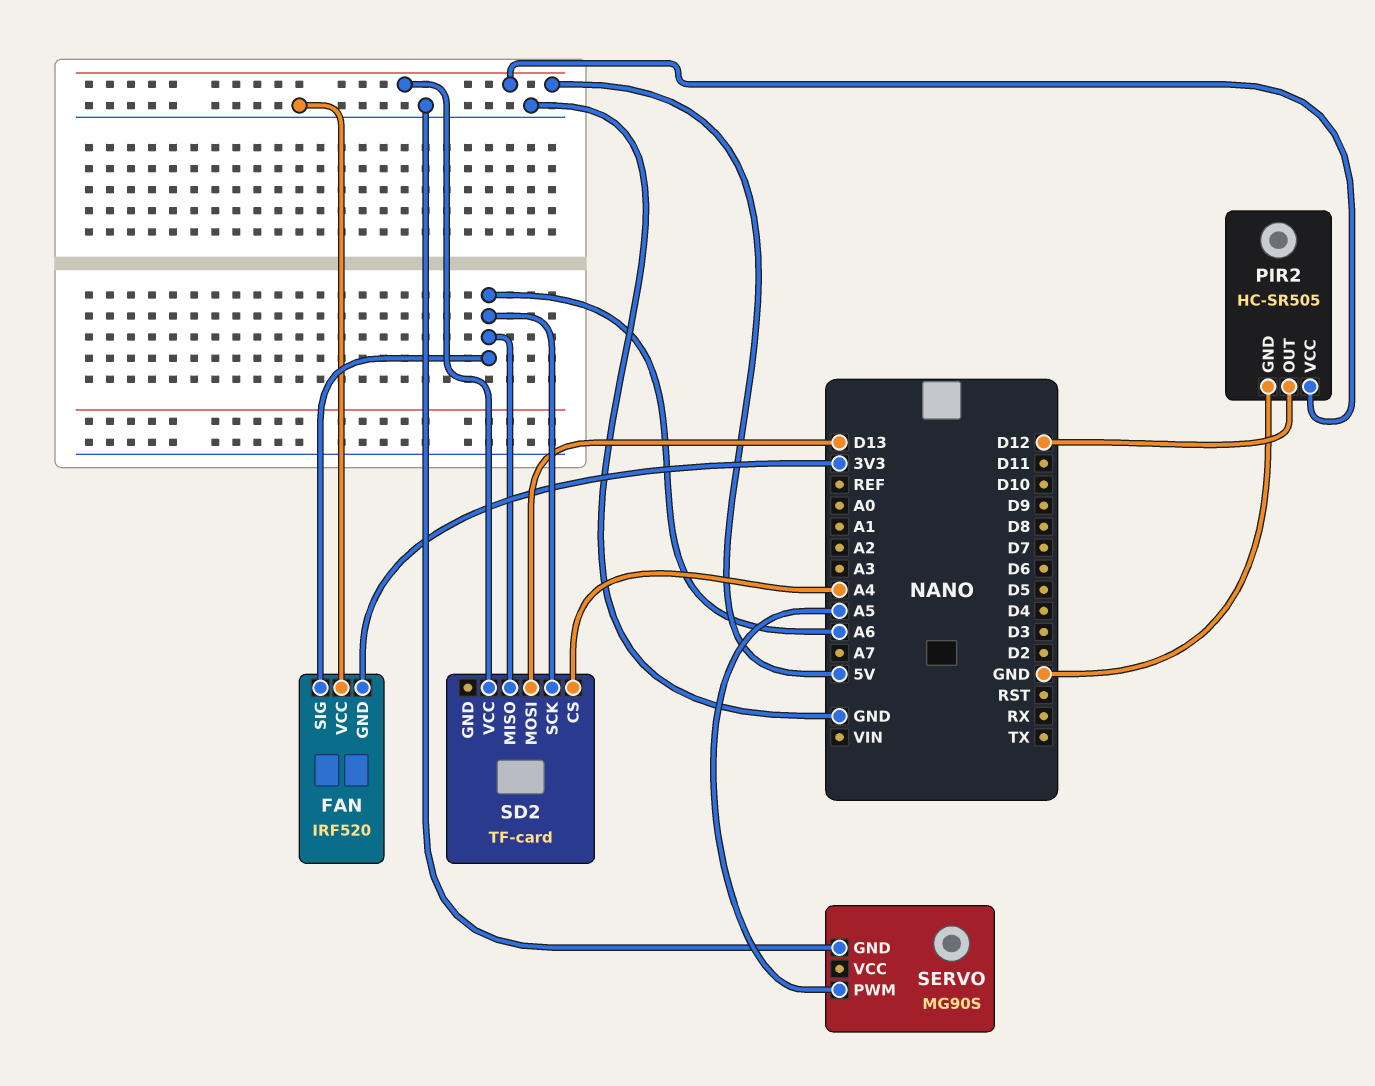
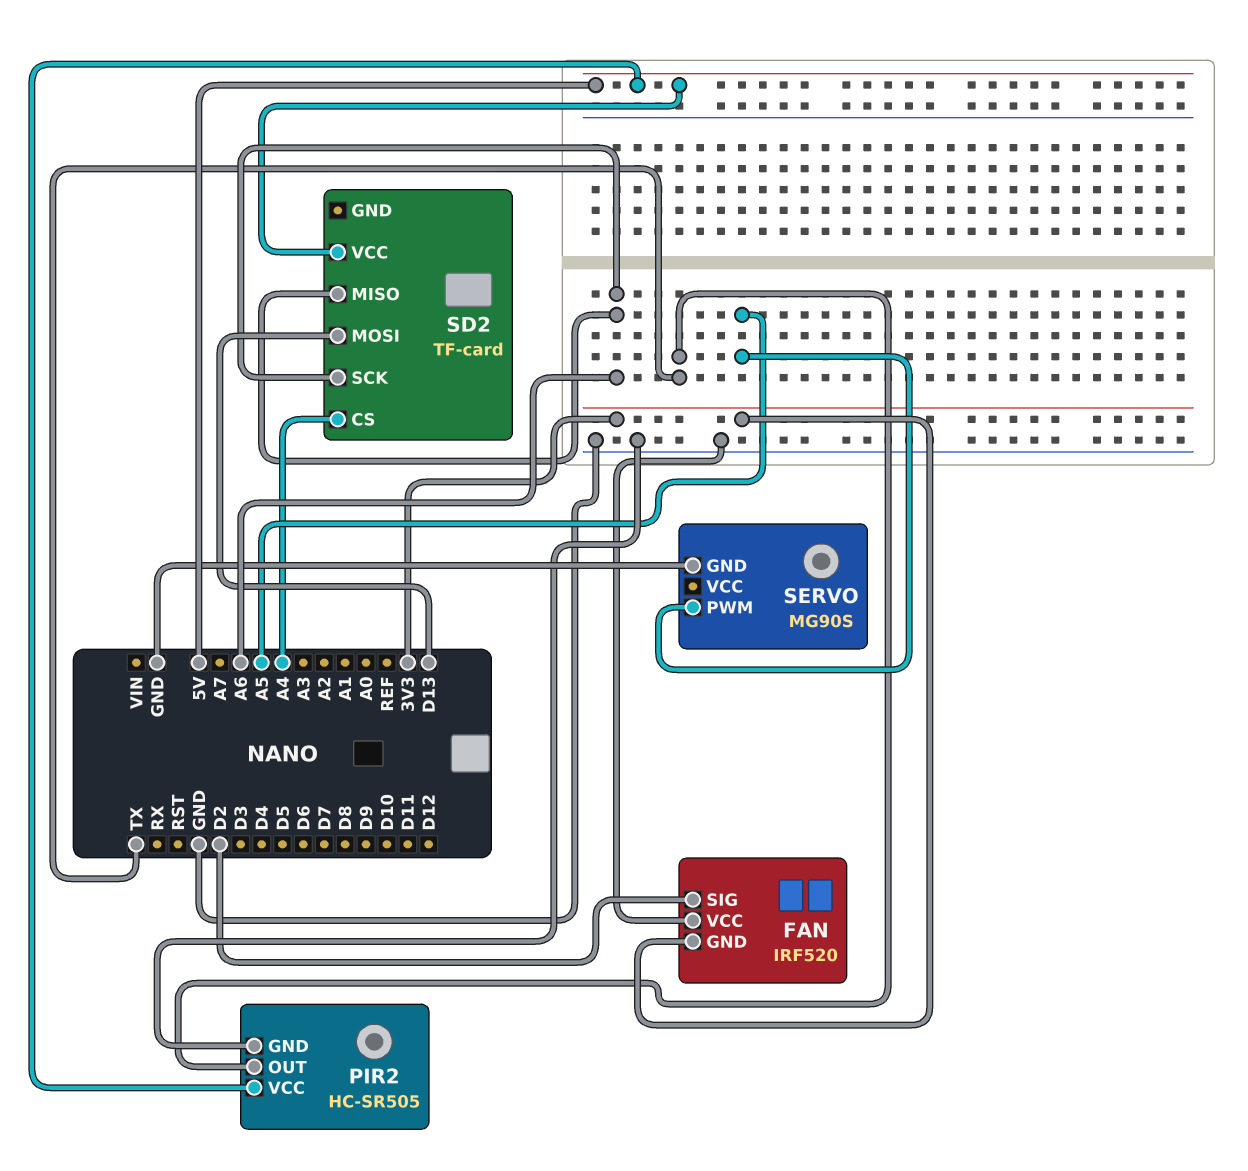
FAN pin SIG: A6 -> D2
PIR2 pin OUT: D12 -> TX

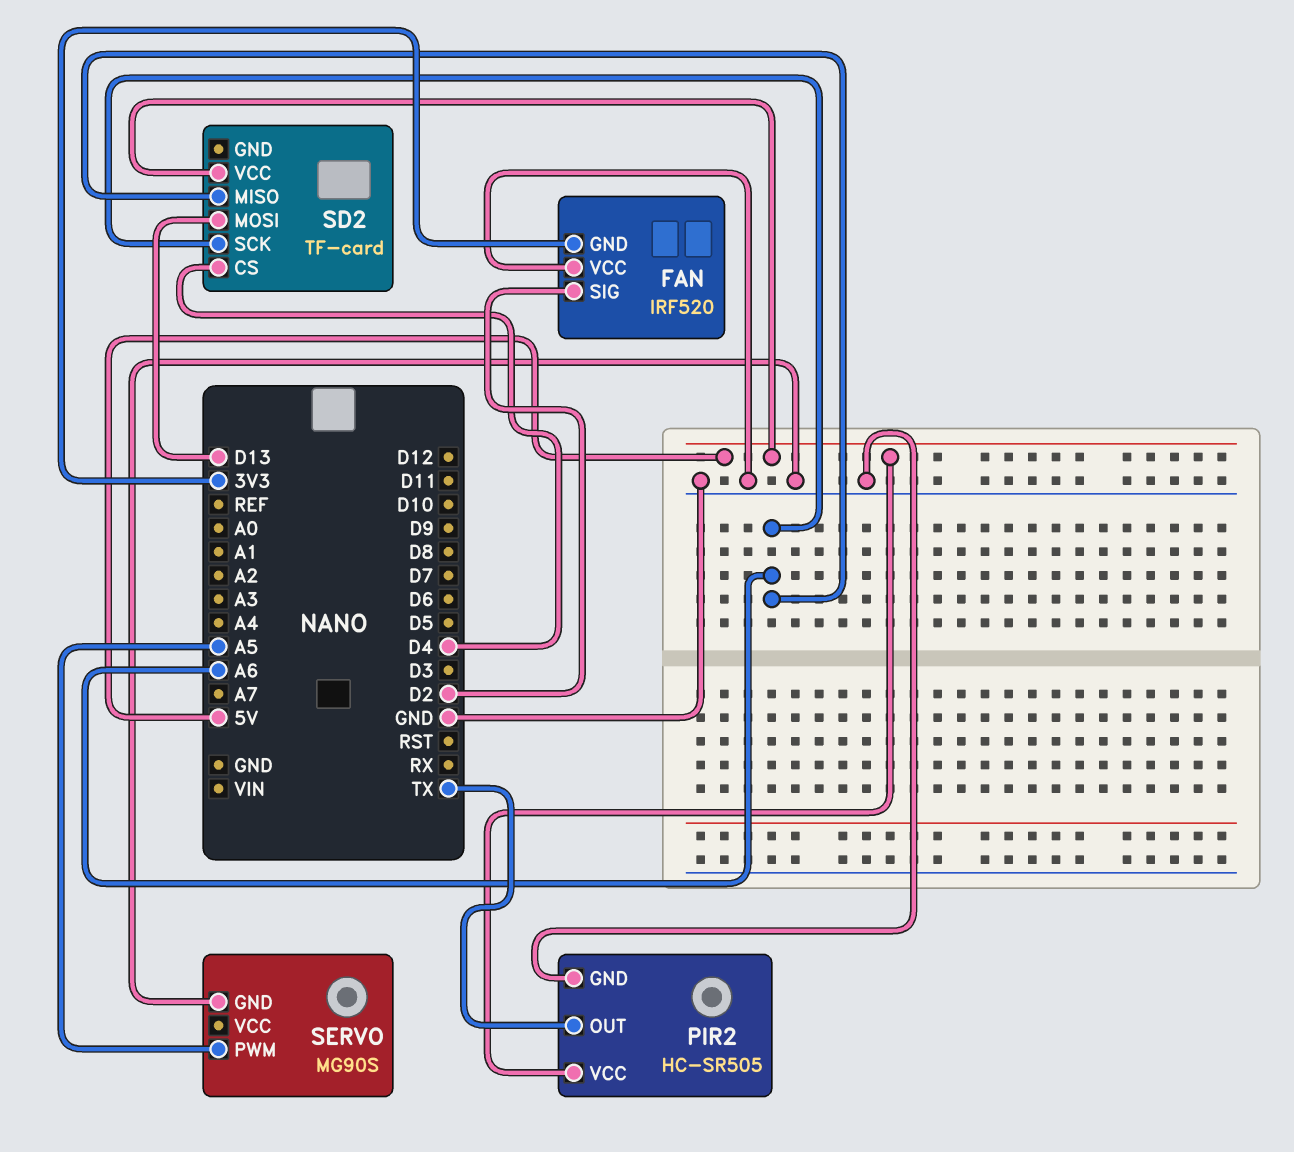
SD2 pin CS: A4 -> D4

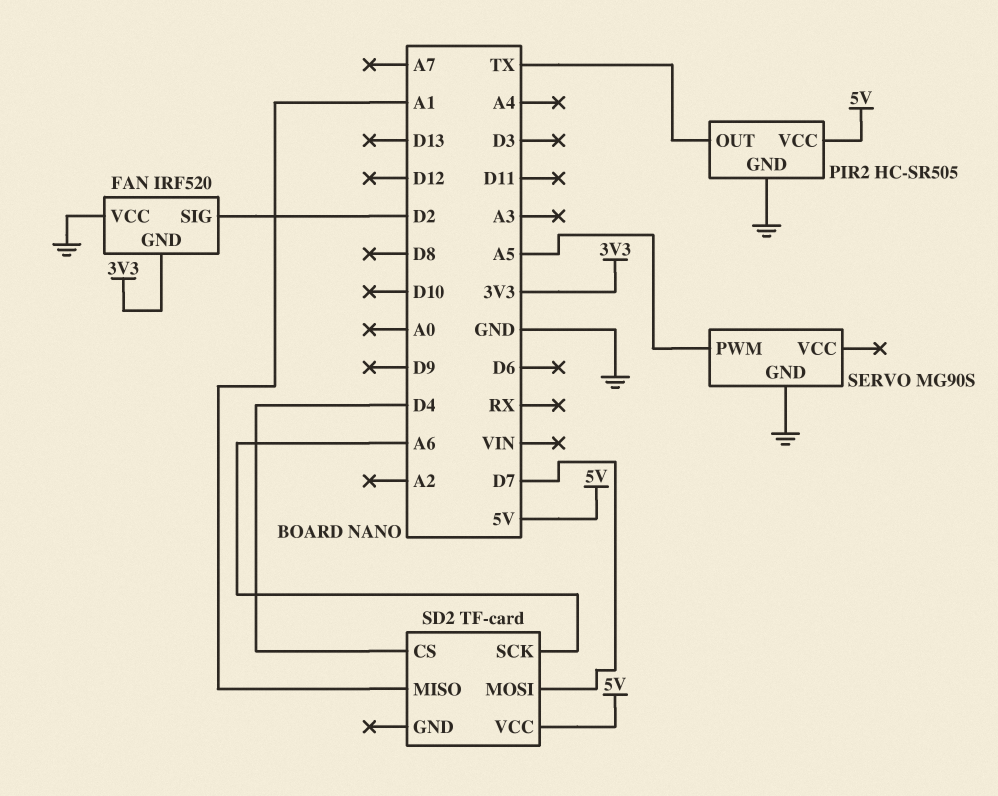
SD2 pin MISO: A6 -> A1
SD2 pin MOSI: D13 -> D7

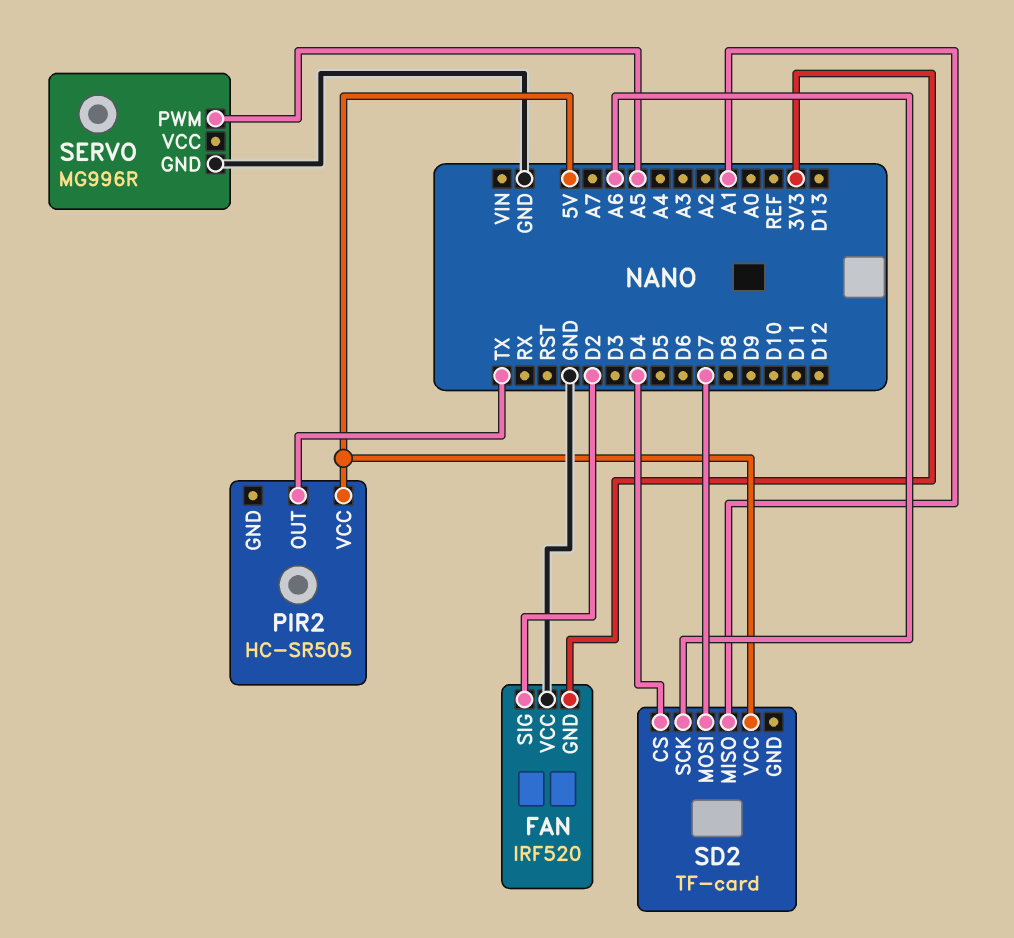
PIR2 pin GND: GND -> none
SERVO: MG90S -> MG996R

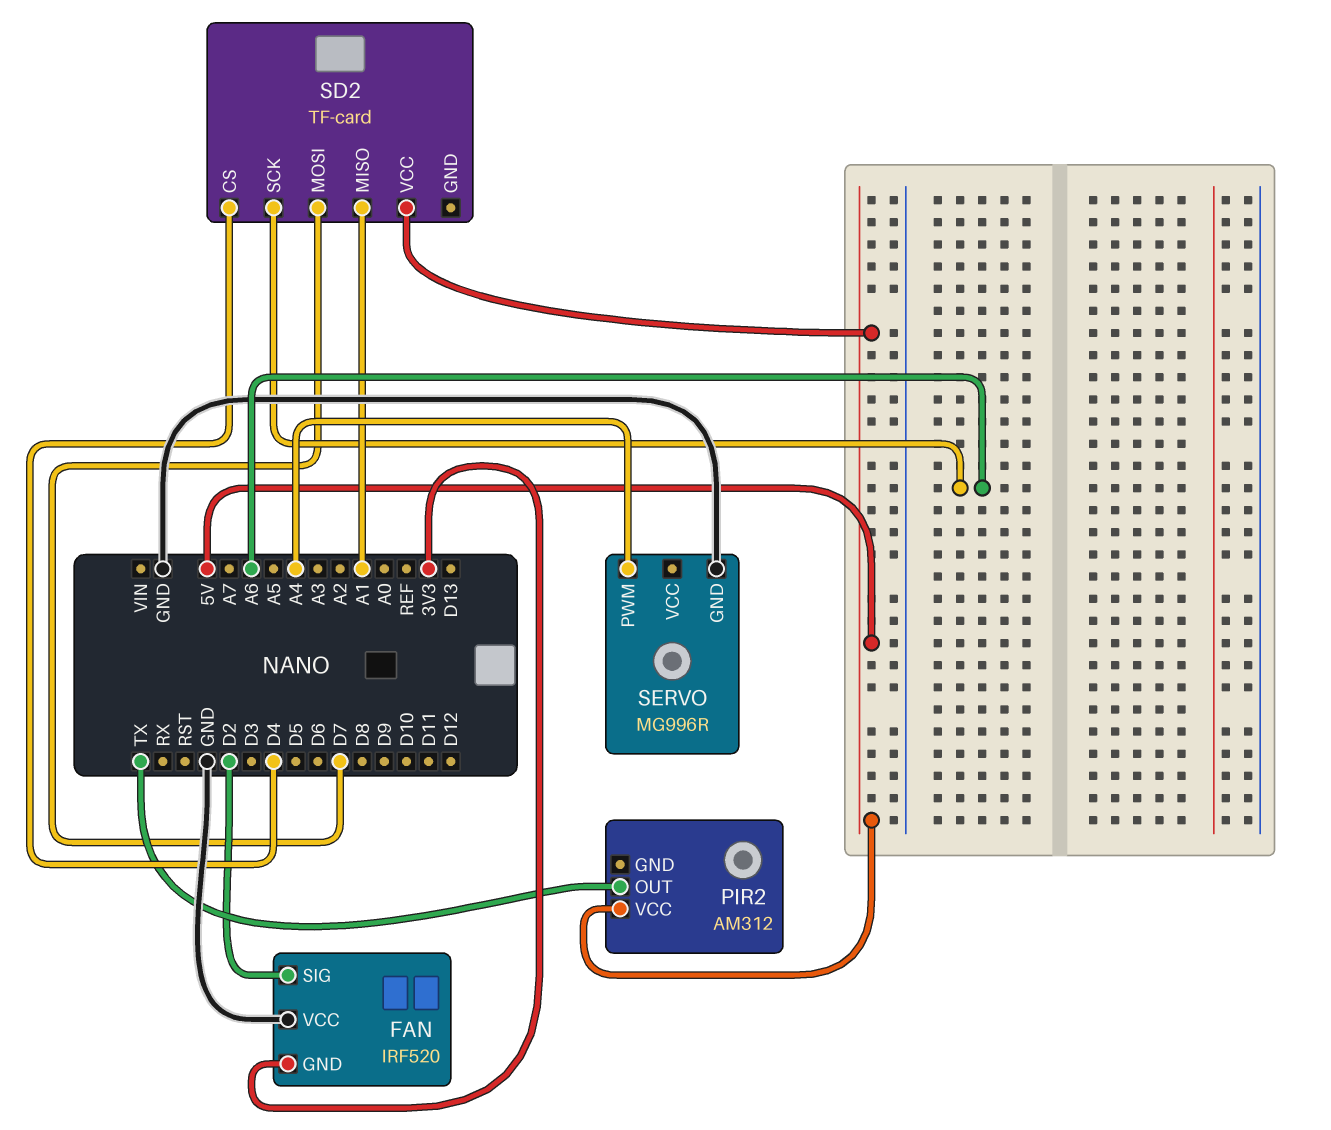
PIR2: HC-SR505 -> AM312
SERVO pin PWM: A5 -> A4

